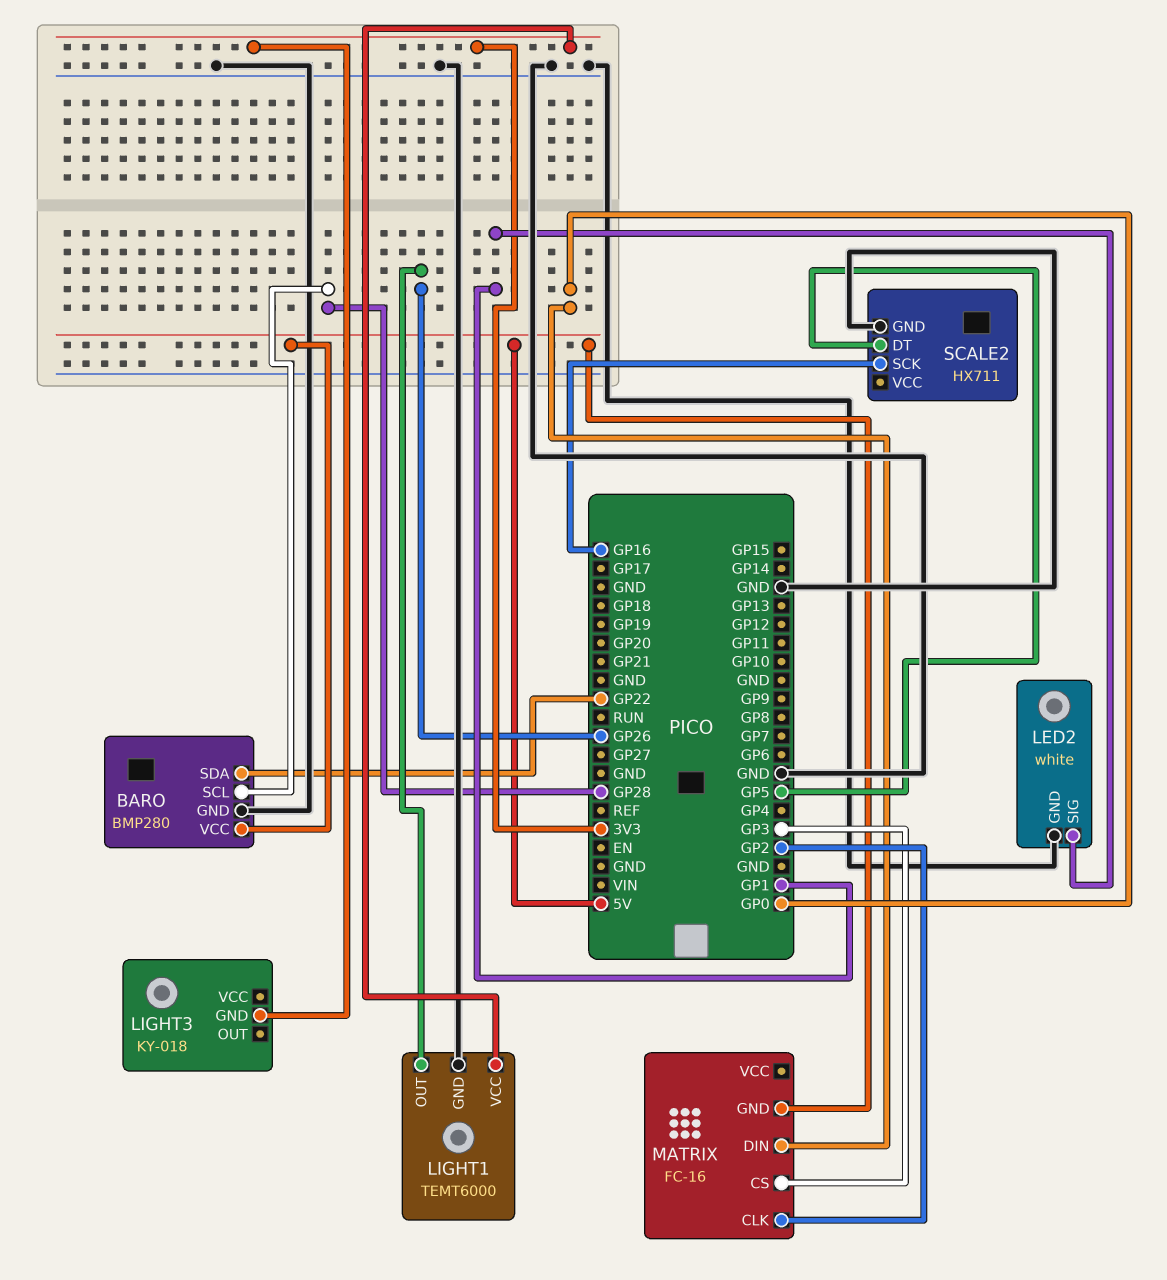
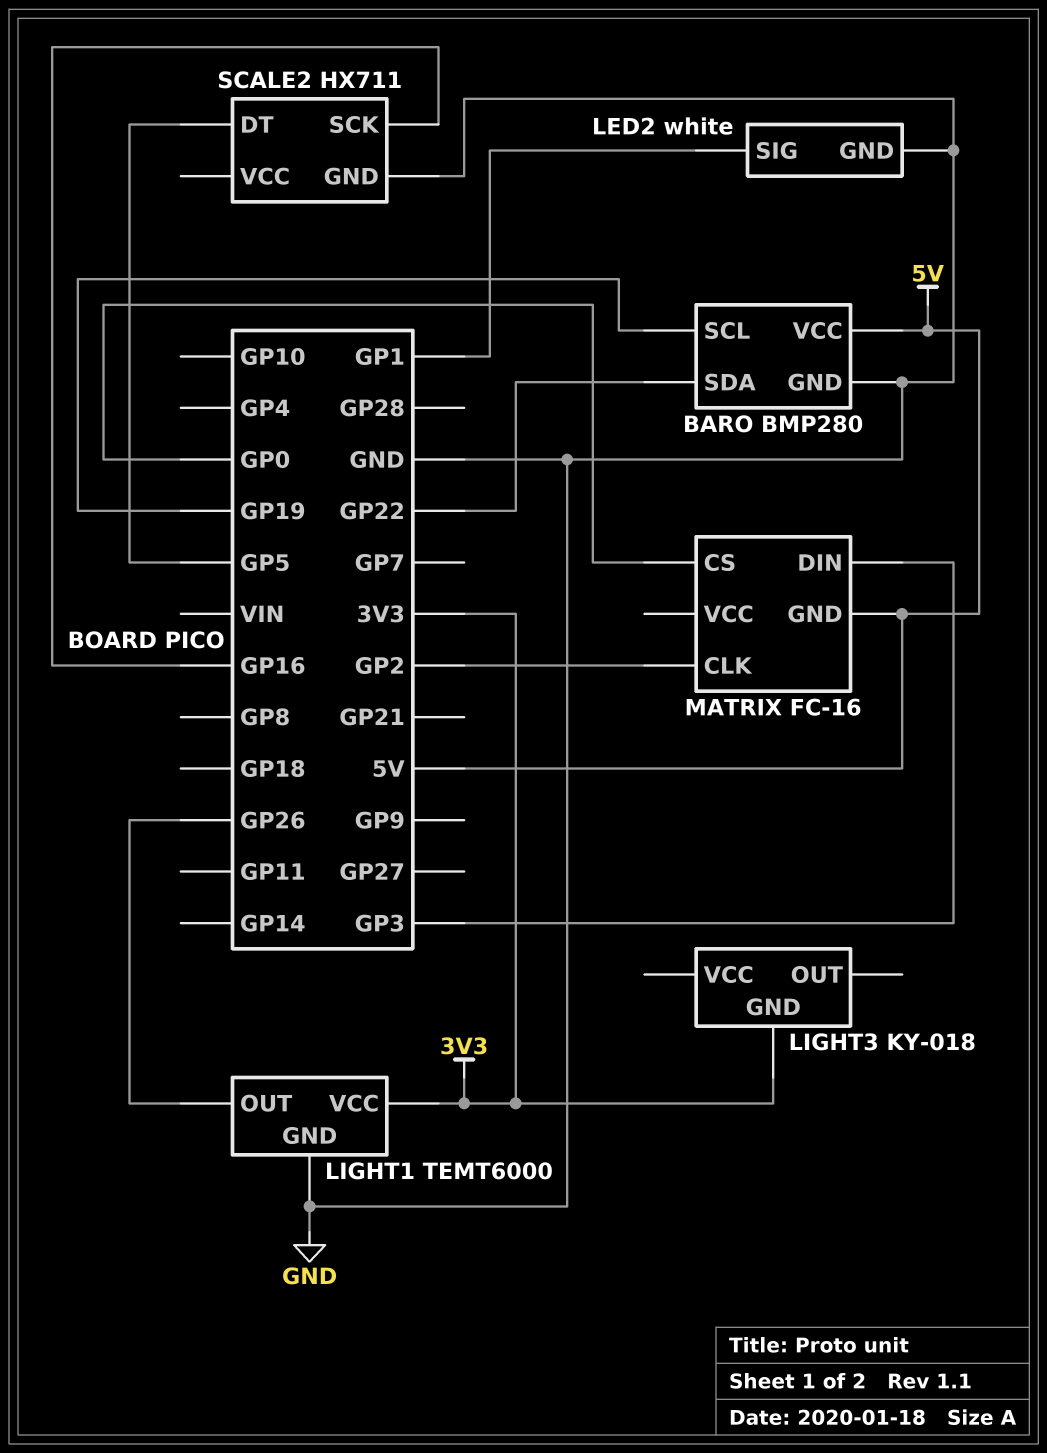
BARO pin SCL: GP28 -> GP19
MATRIX pin CS: GP3 -> GP0
MATRIX pin DIN: GP0 -> GP3

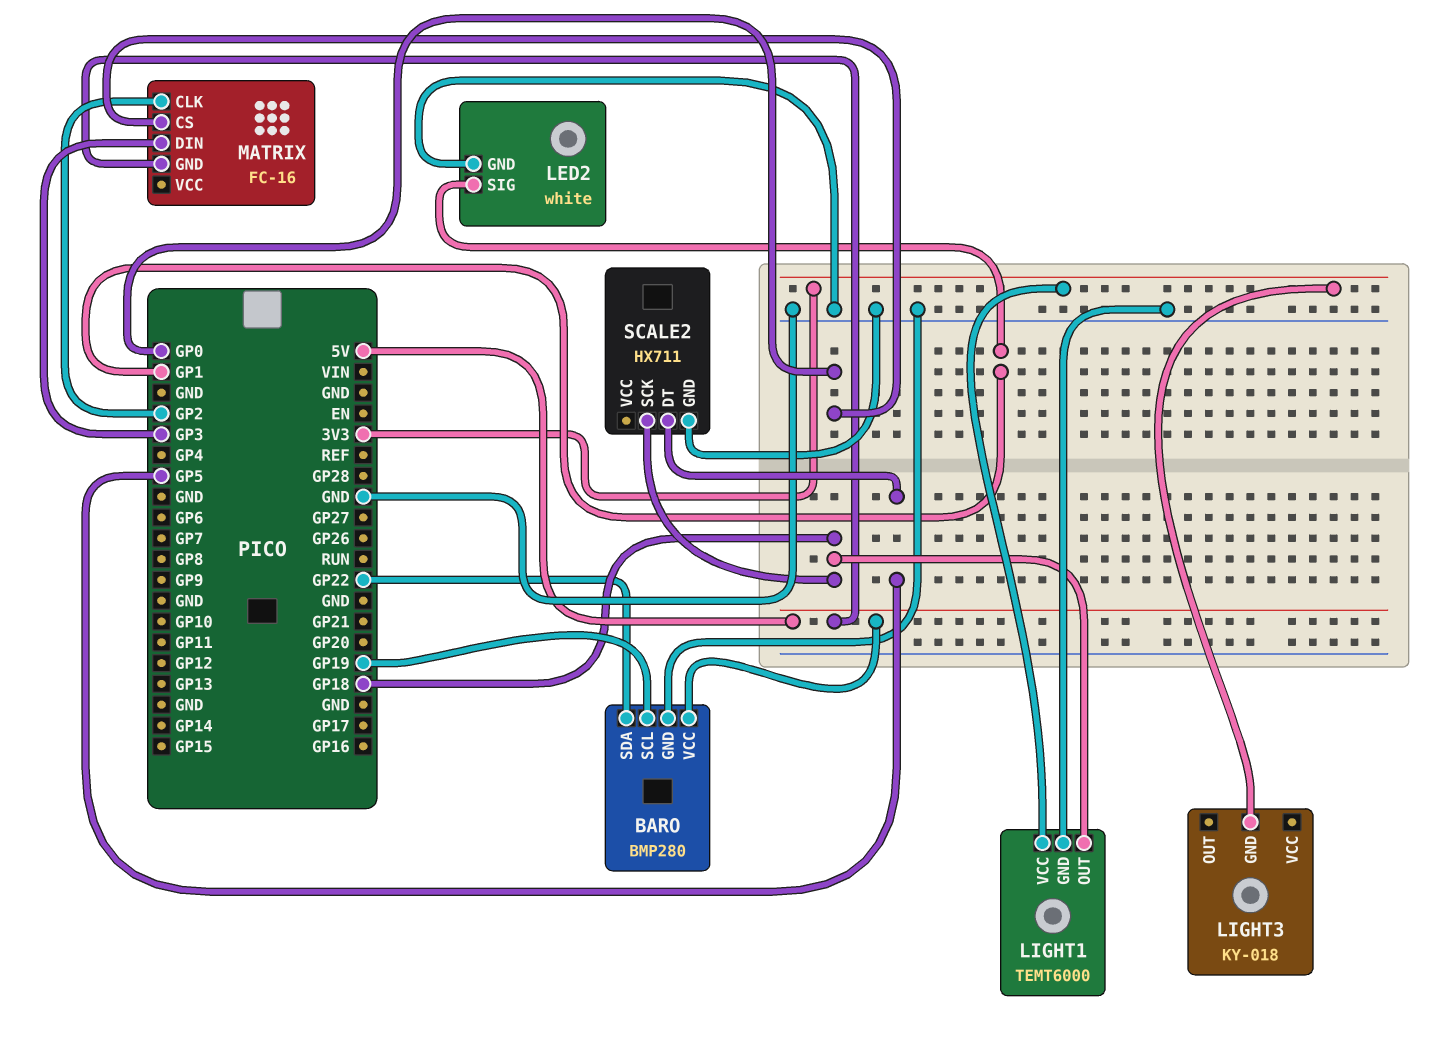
LIGHT1 pin OUT: GP26 -> GP18
SCALE2 pin SCK: GP16 -> GP18

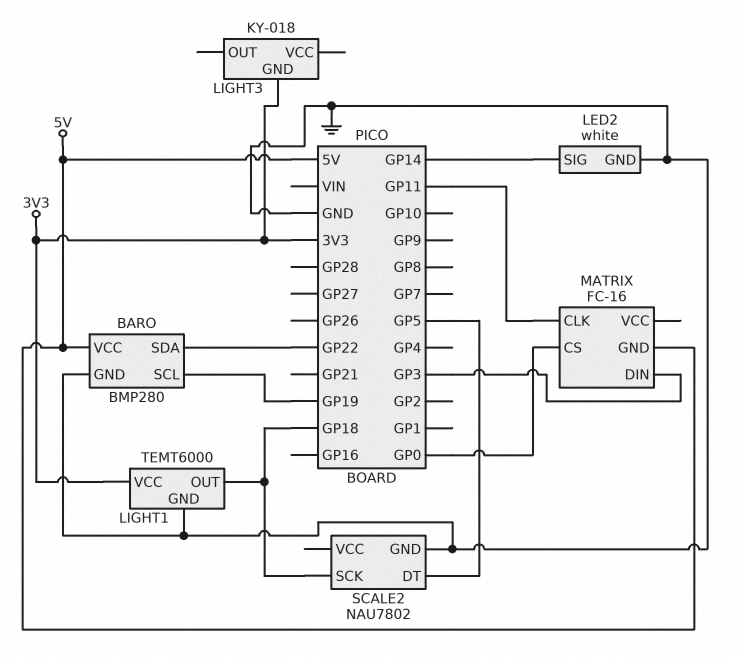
LED2 pin SIG: GP1 -> GP14
MATRIX pin CLK: GP2 -> GP11
SCALE2: HX711 -> NAU7802

